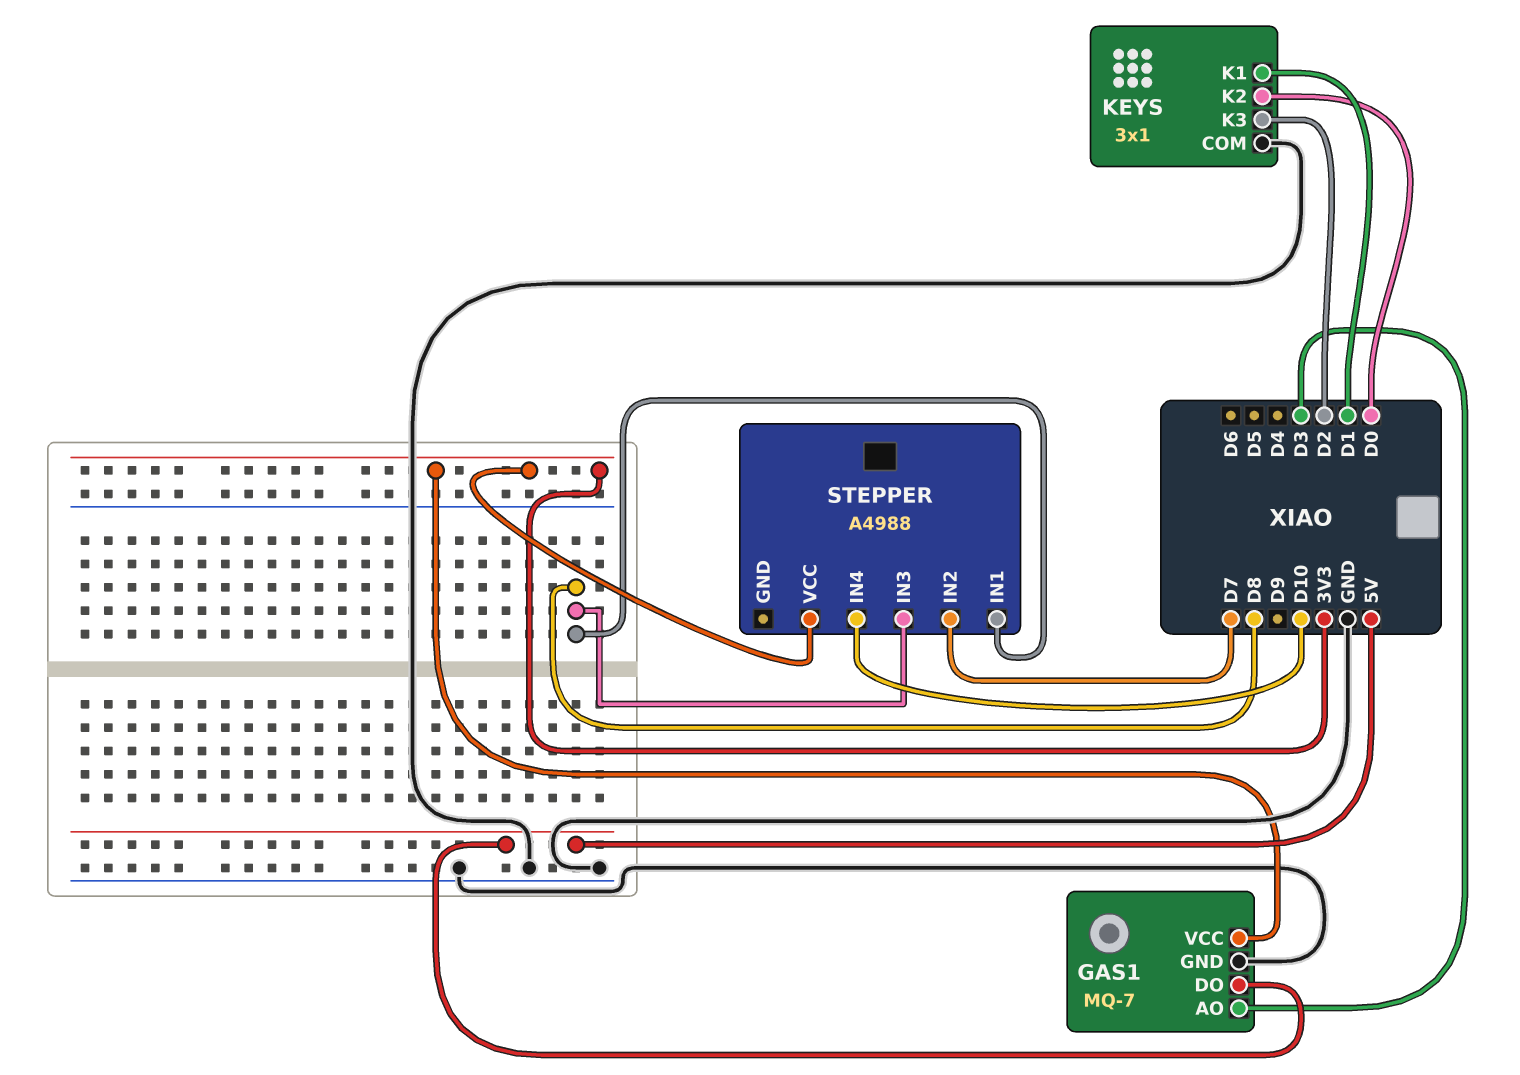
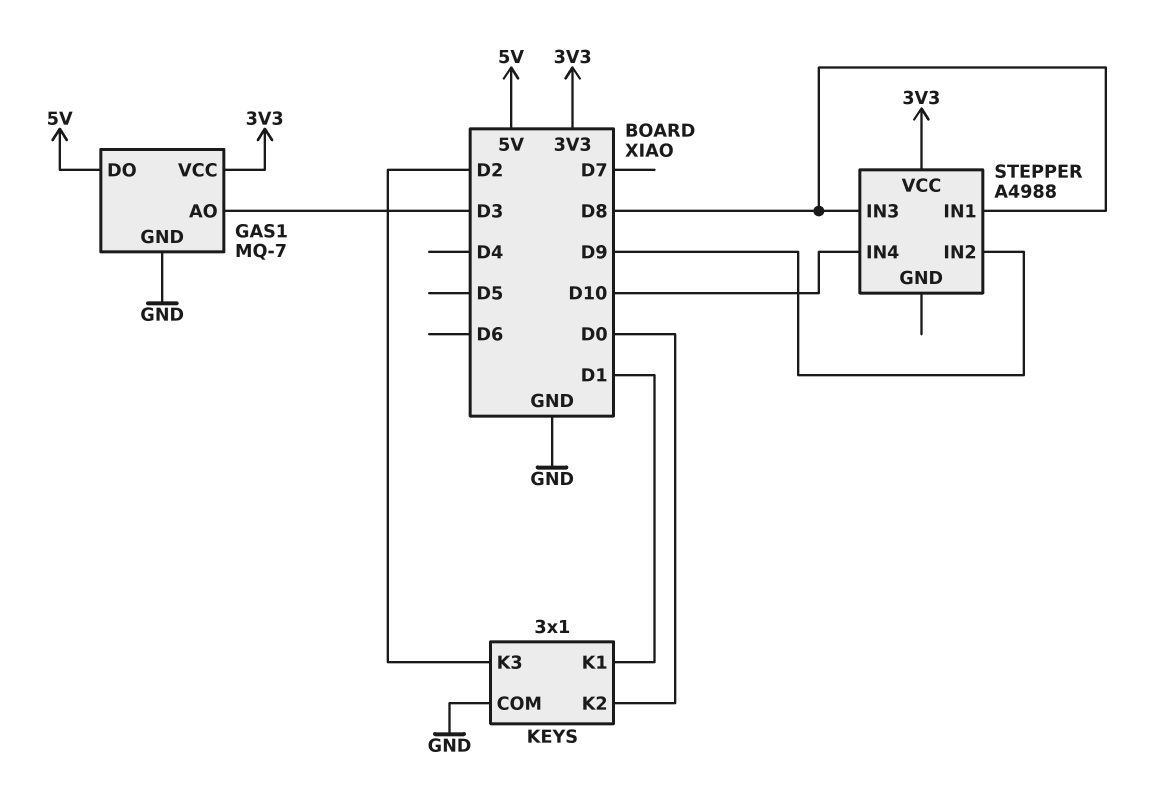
STEPPER pin IN2: D7 -> D9

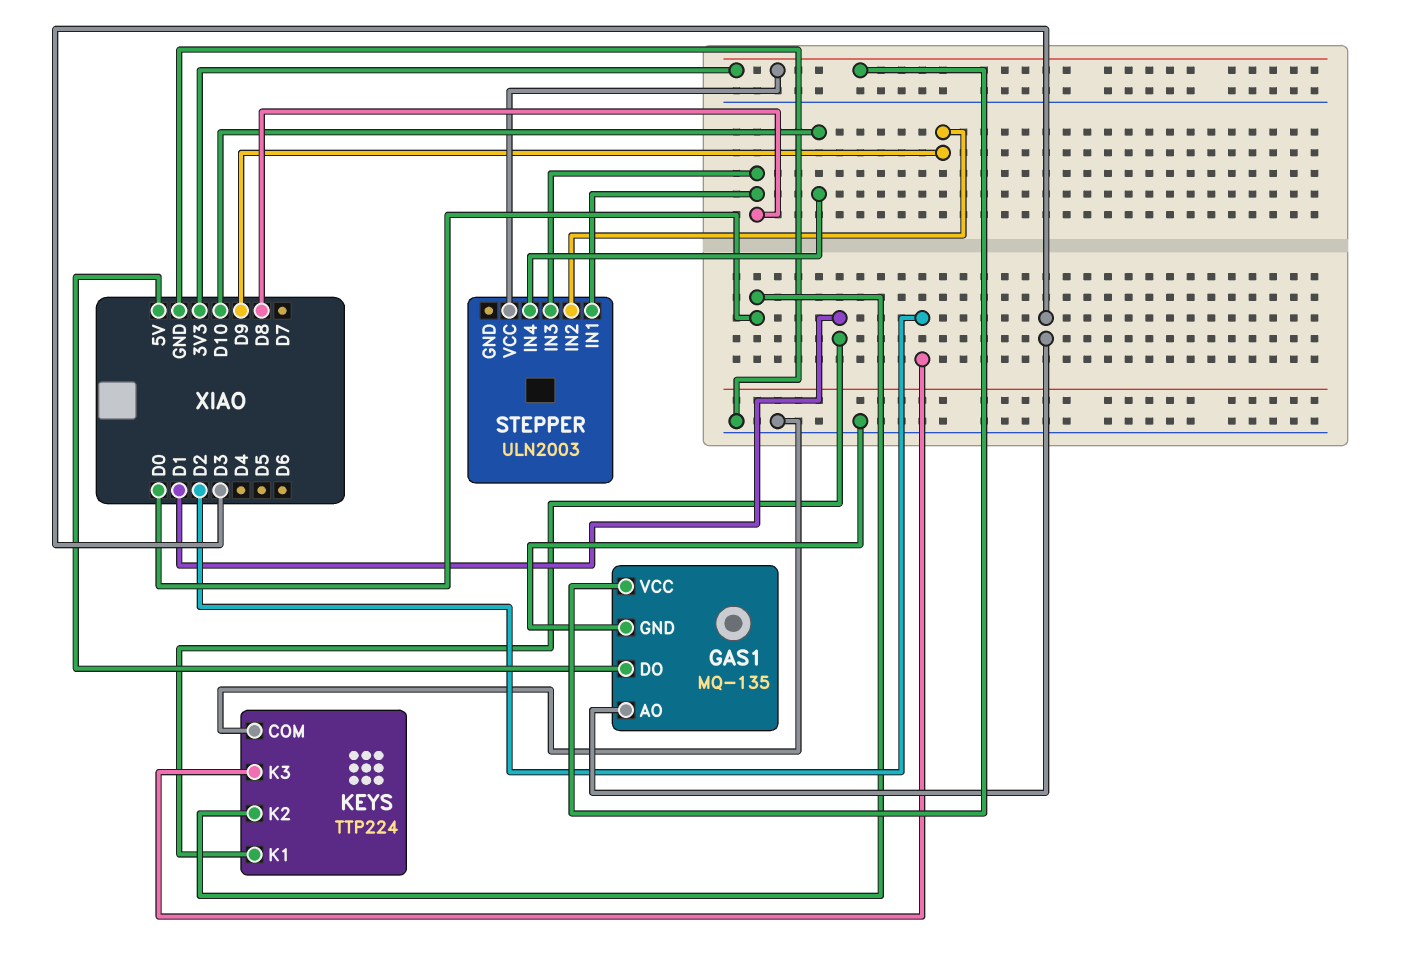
GAS1: MQ-7 -> MQ-135
KEYS: 3x1 -> TTP224
STEPPER: A4988 -> ULN2003

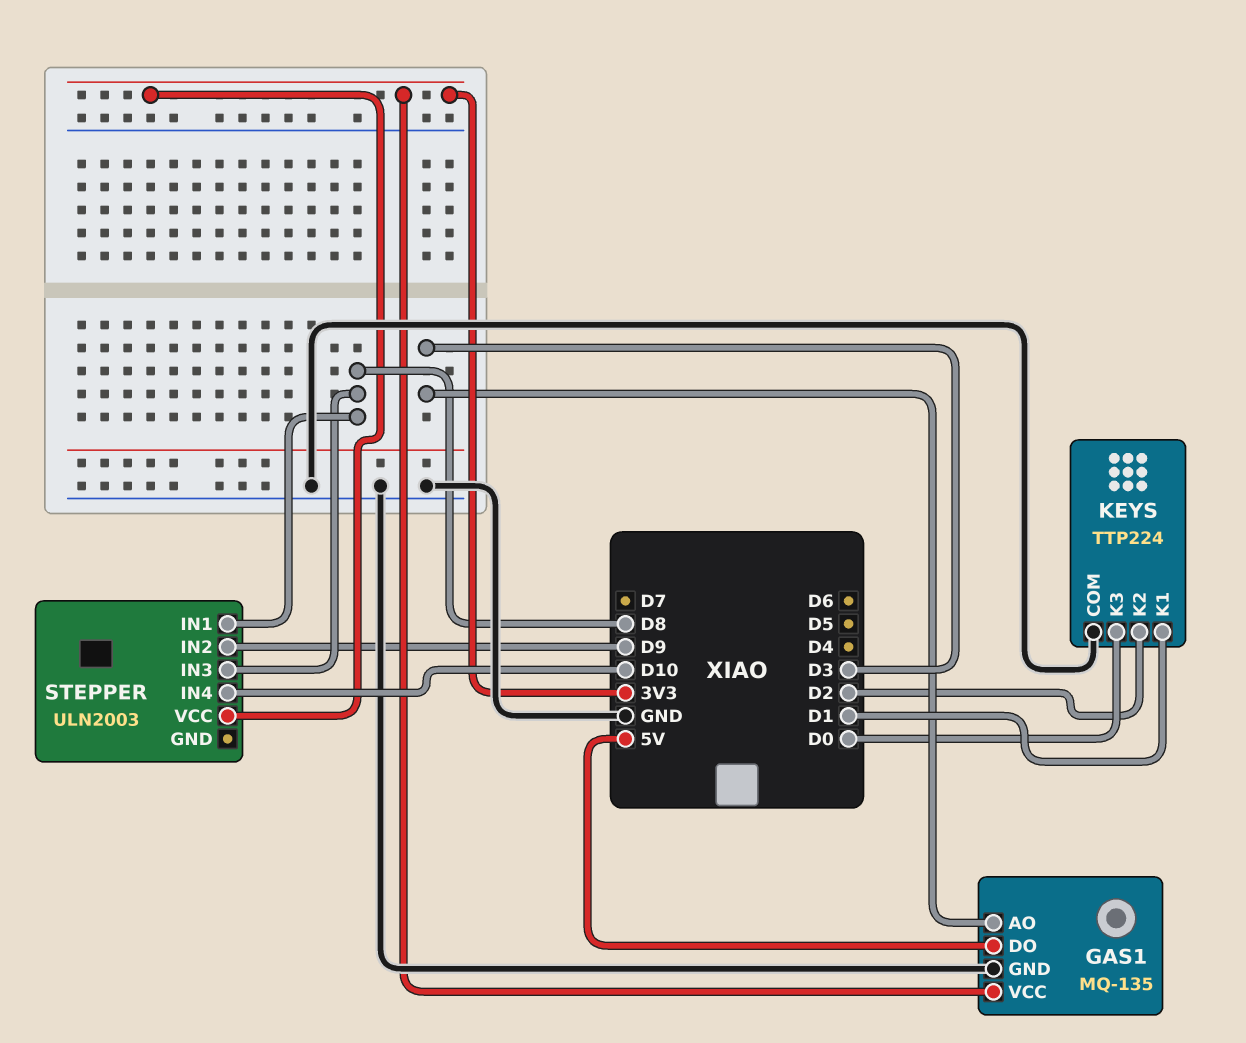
KEYS pin K2: D0 -> D2
KEYS pin K3: D2 -> D0

